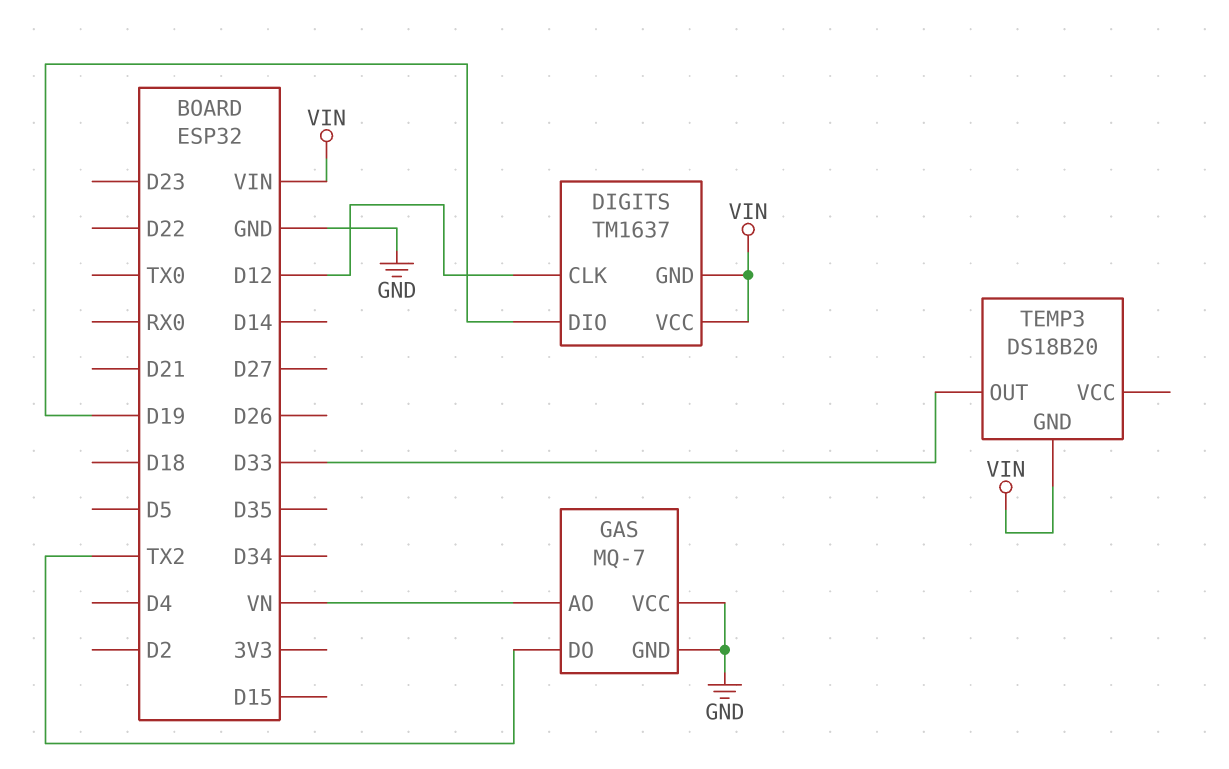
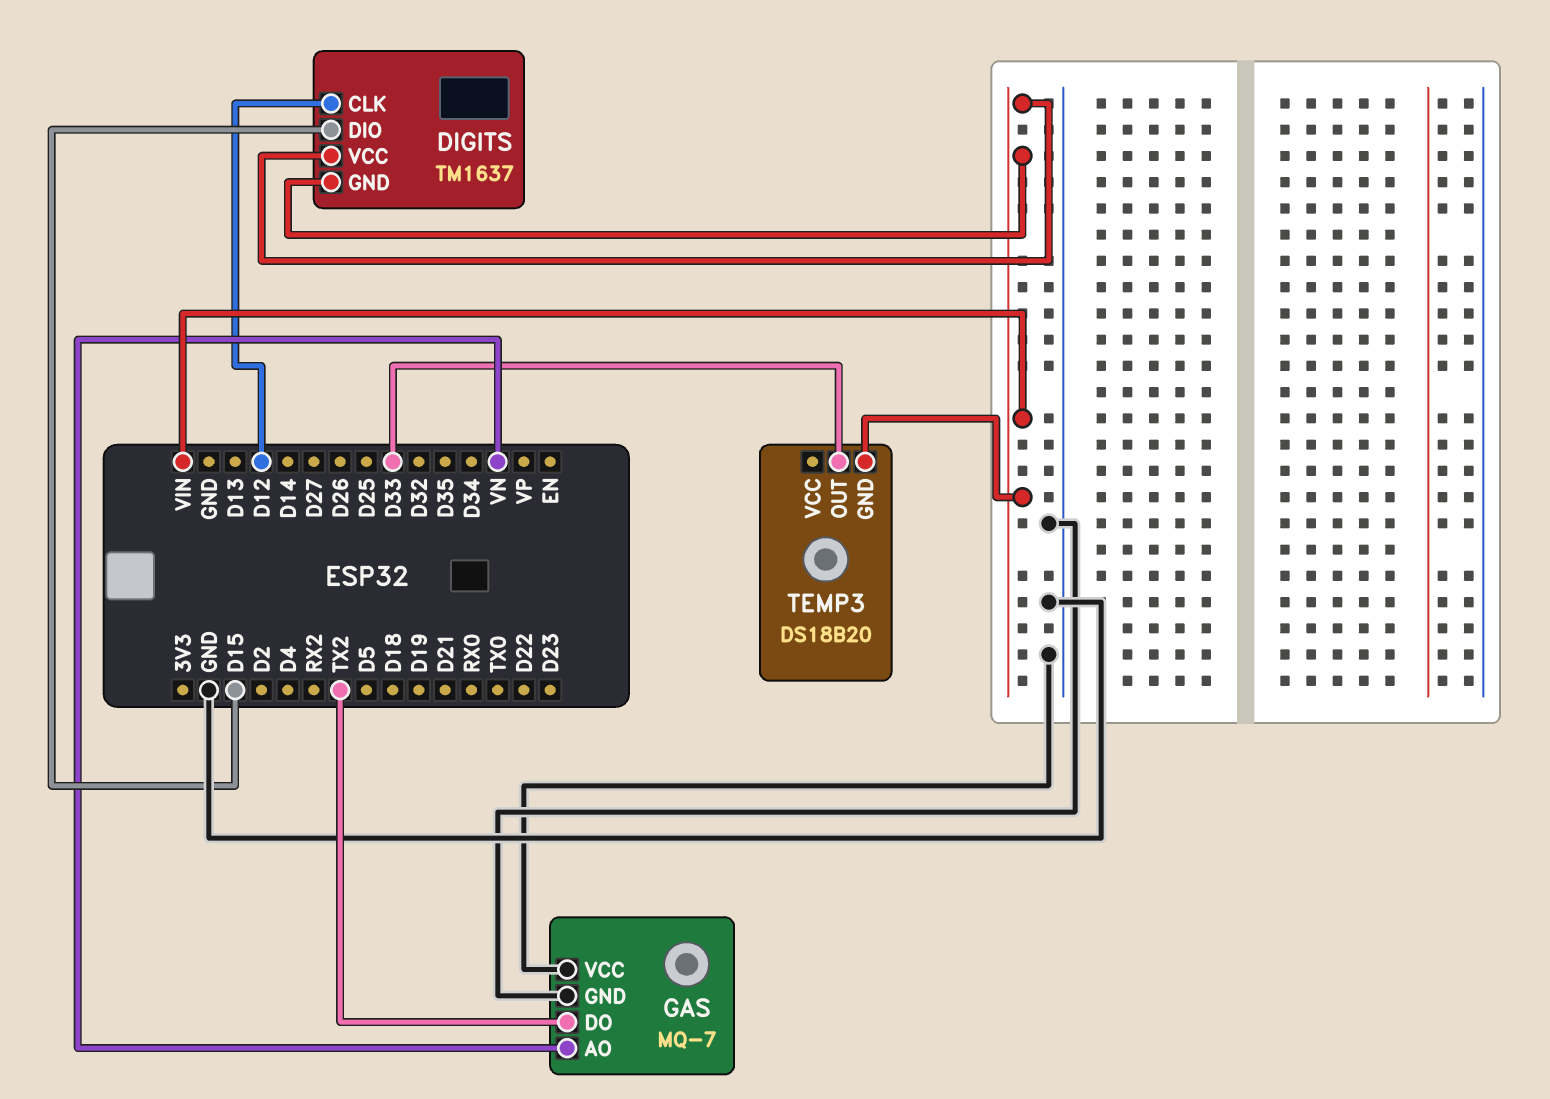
DIGITS pin DIO: D19 -> D15

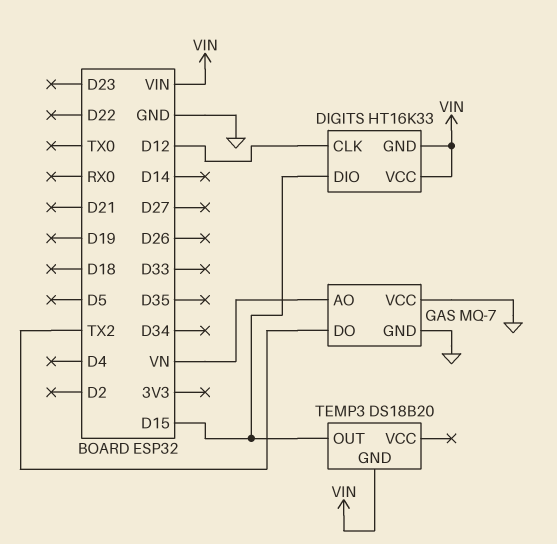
DIGITS: TM1637 -> HT16K33
TEMP3 pin OUT: D33 -> D15

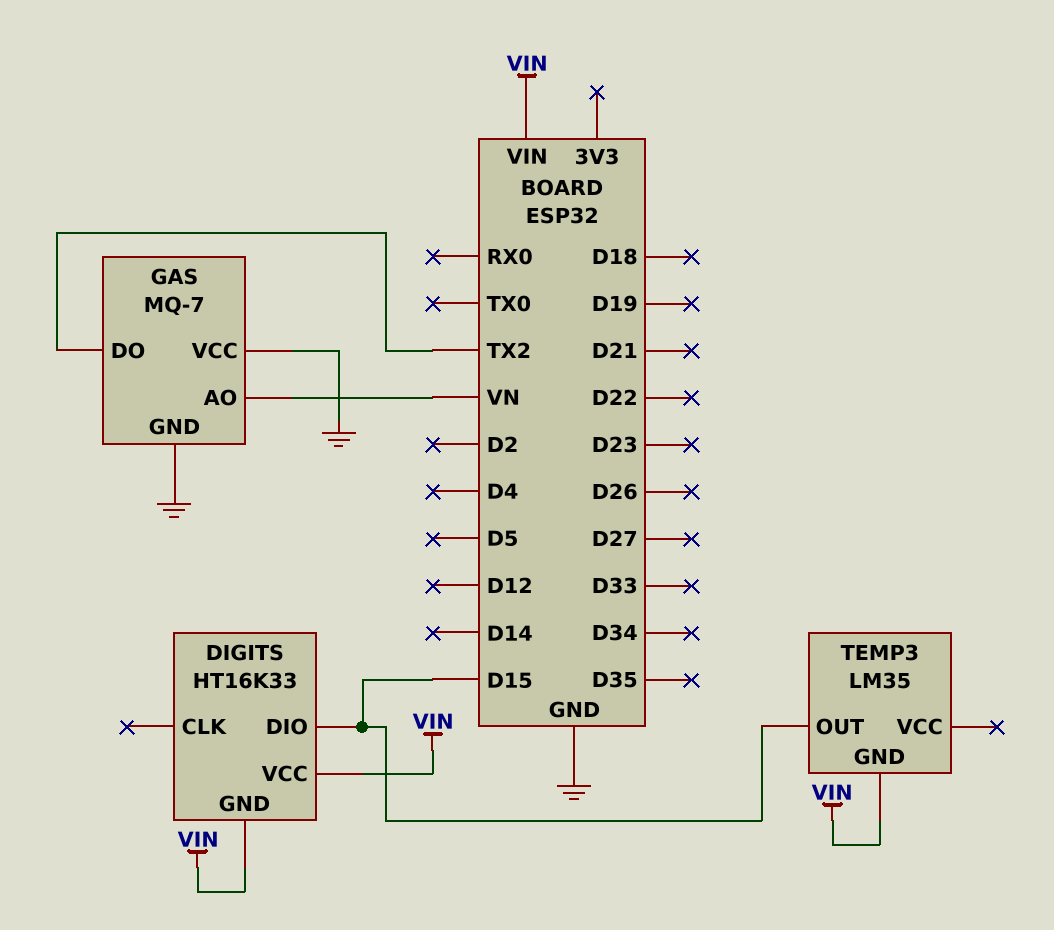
DIGITS pin CLK: D12 -> none
TEMP3: DS18B20 -> LM35

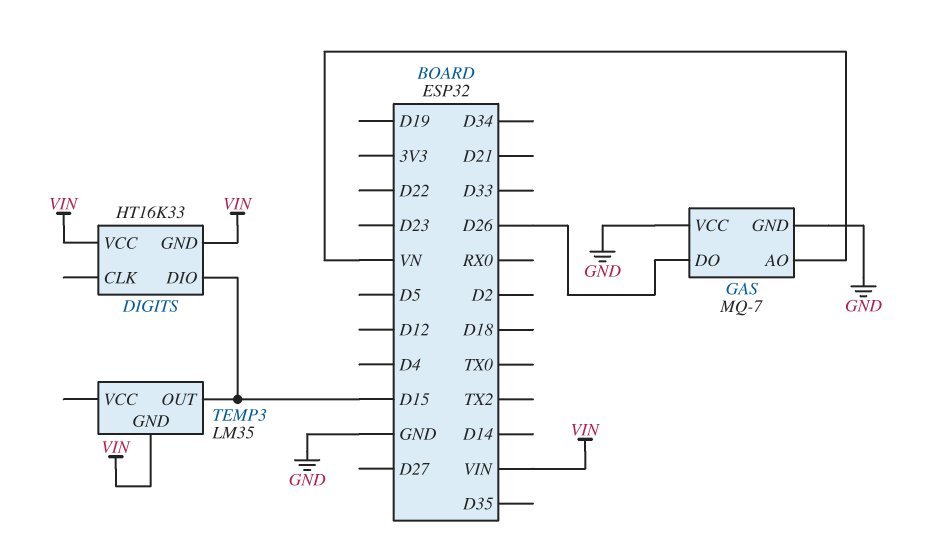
GAS pin DO: TX2 -> D26

